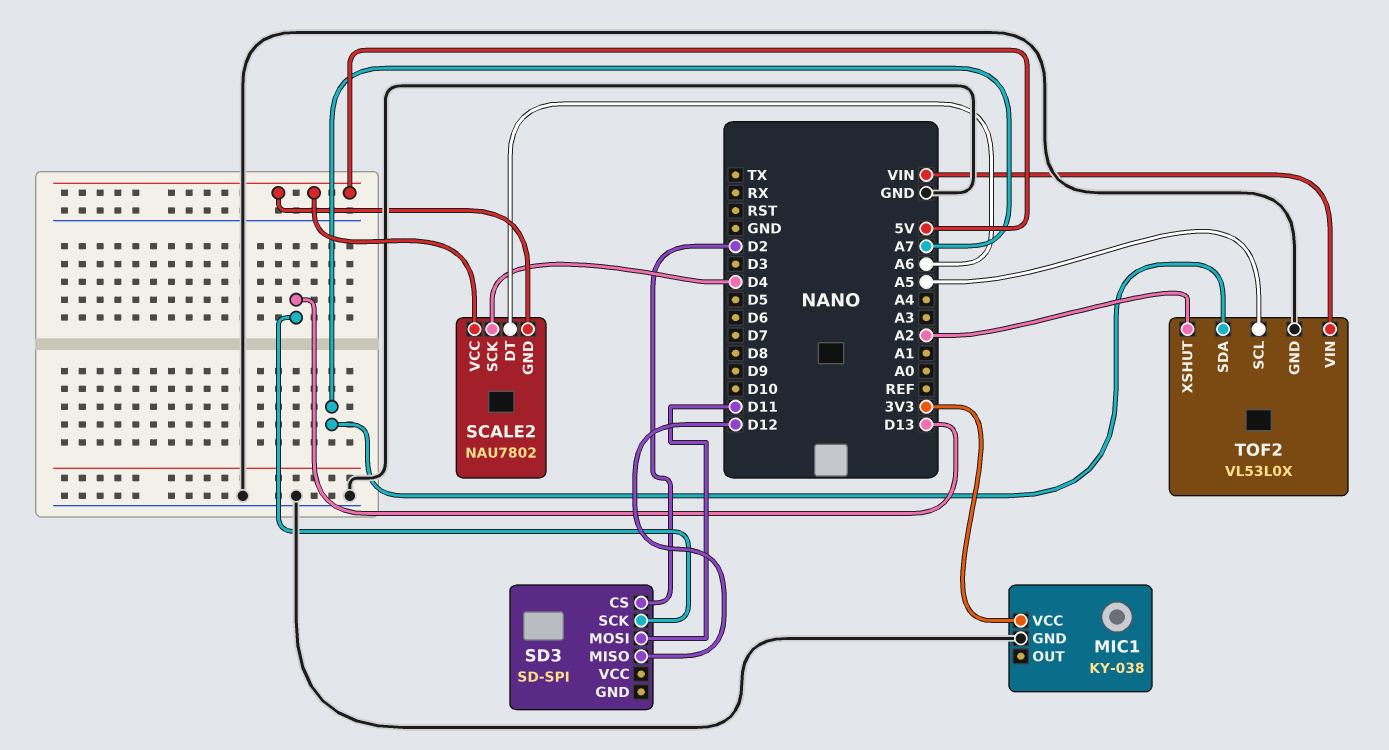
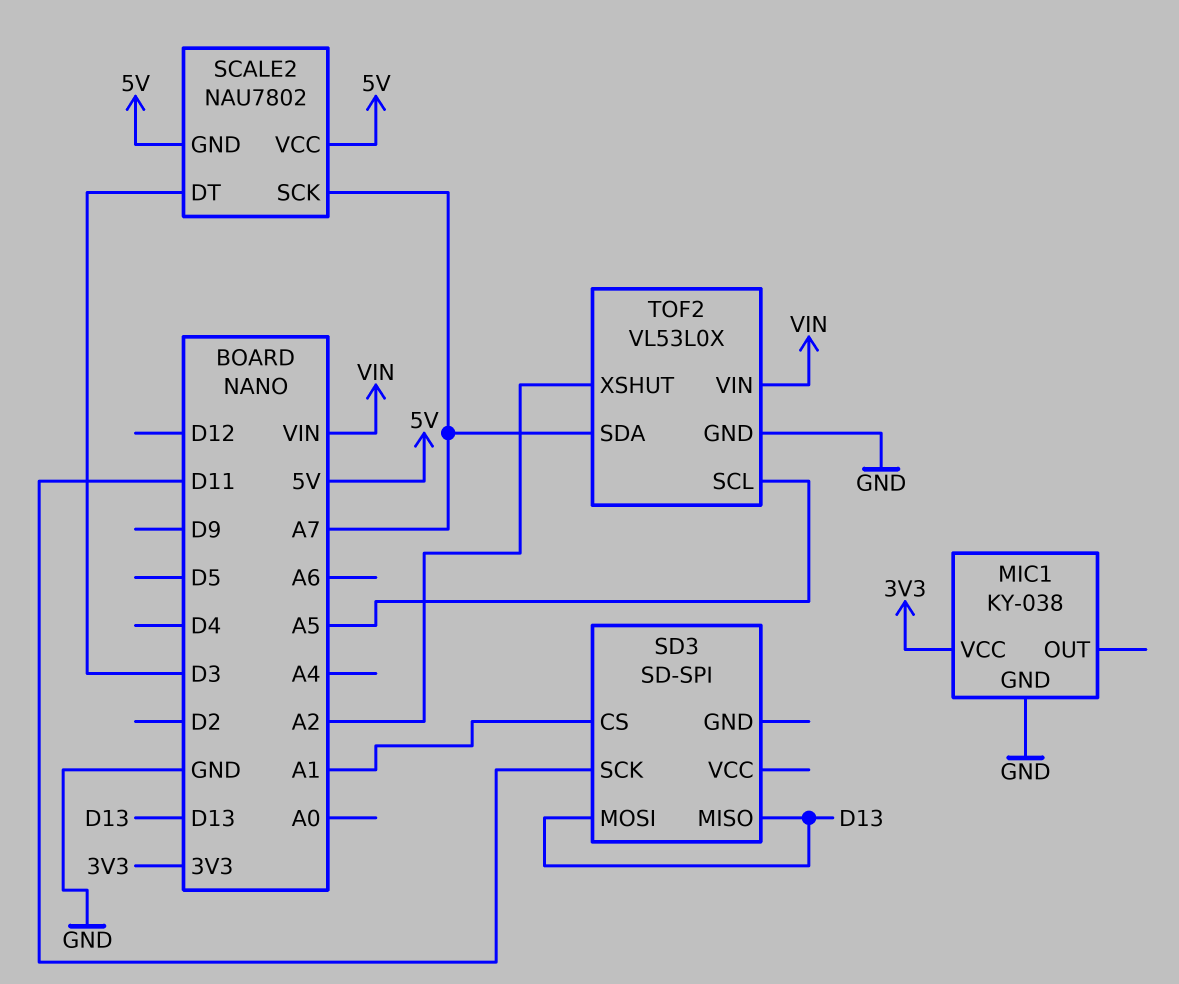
SCALE2 pin DT: A6 -> D3
SCALE2 pin SCK: D4 -> A7
SD3 pin CS: D2 -> A1
SD3 pin MISO: D12 -> D13
SD3 pin MOSI: D11 -> D13
SD3 pin SCK: D13 -> D11

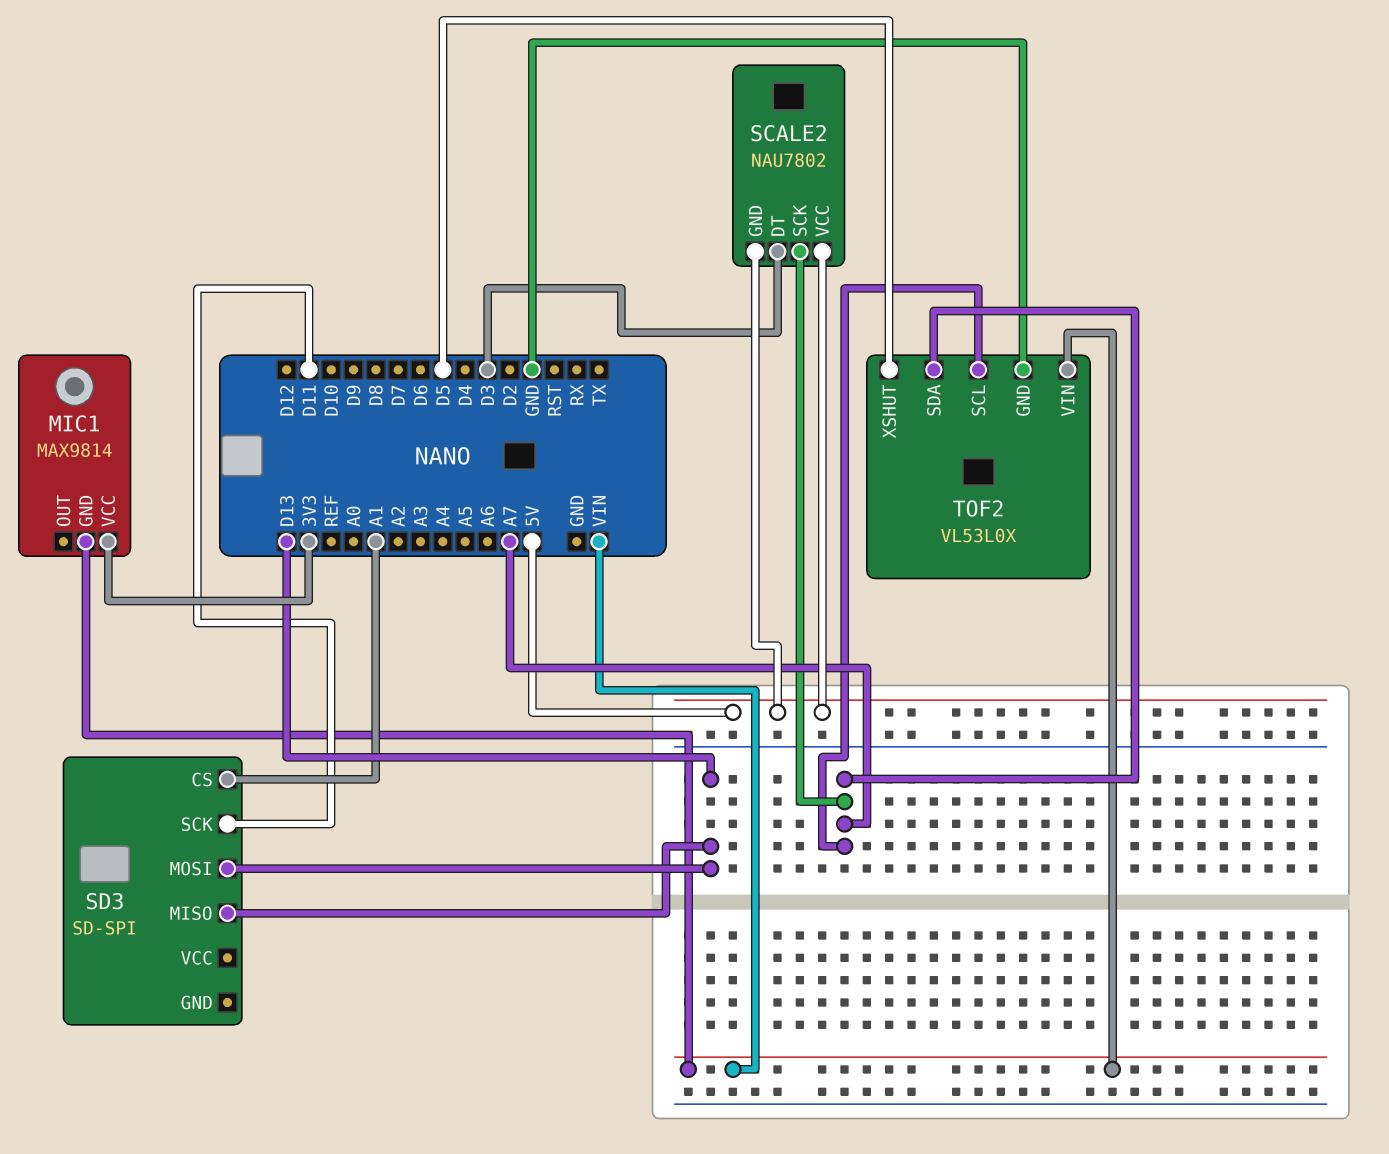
MIC1: KY-038 -> MAX9814
MIC1 pin GND: GND -> VIN
TOF2 pin SCL: A5 -> A7
TOF2 pin XSHUT: A2 -> D5

